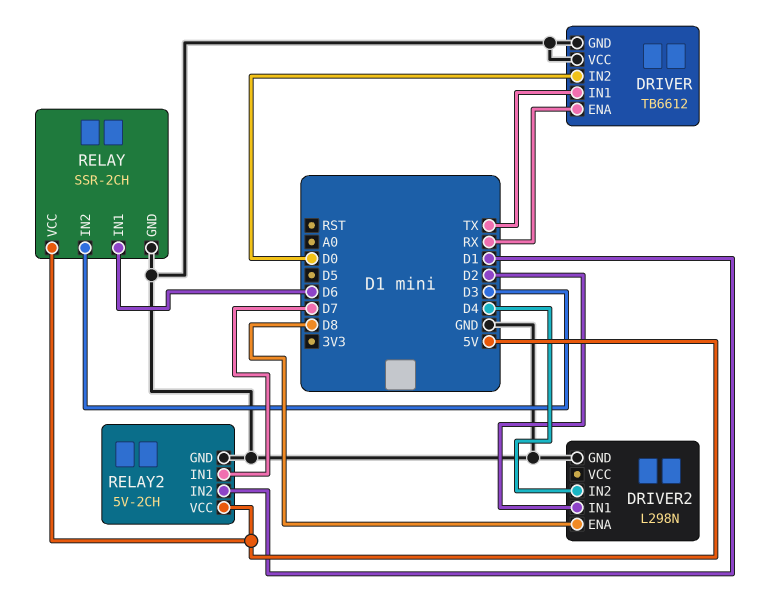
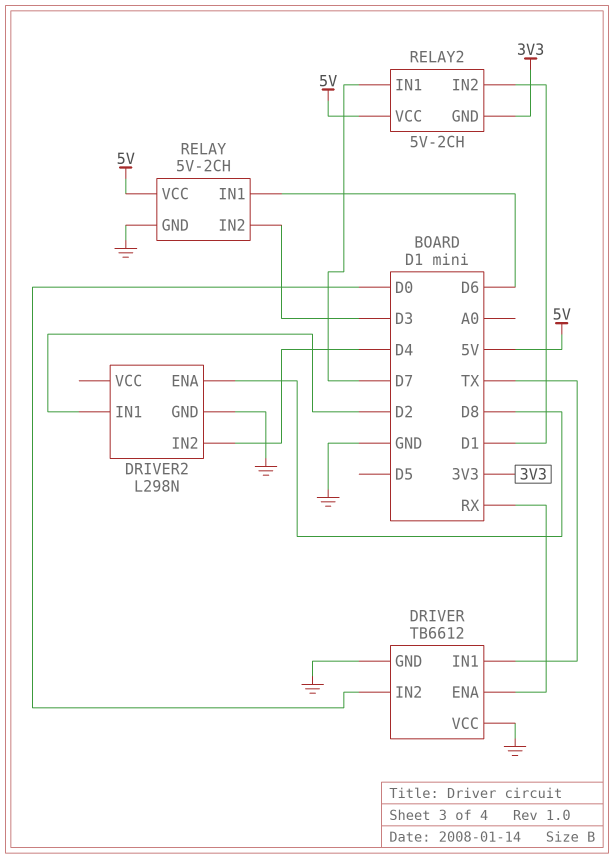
RELAY: SSR-2CH -> 5V-2CH
RELAY2 pin GND: GND -> 3V3

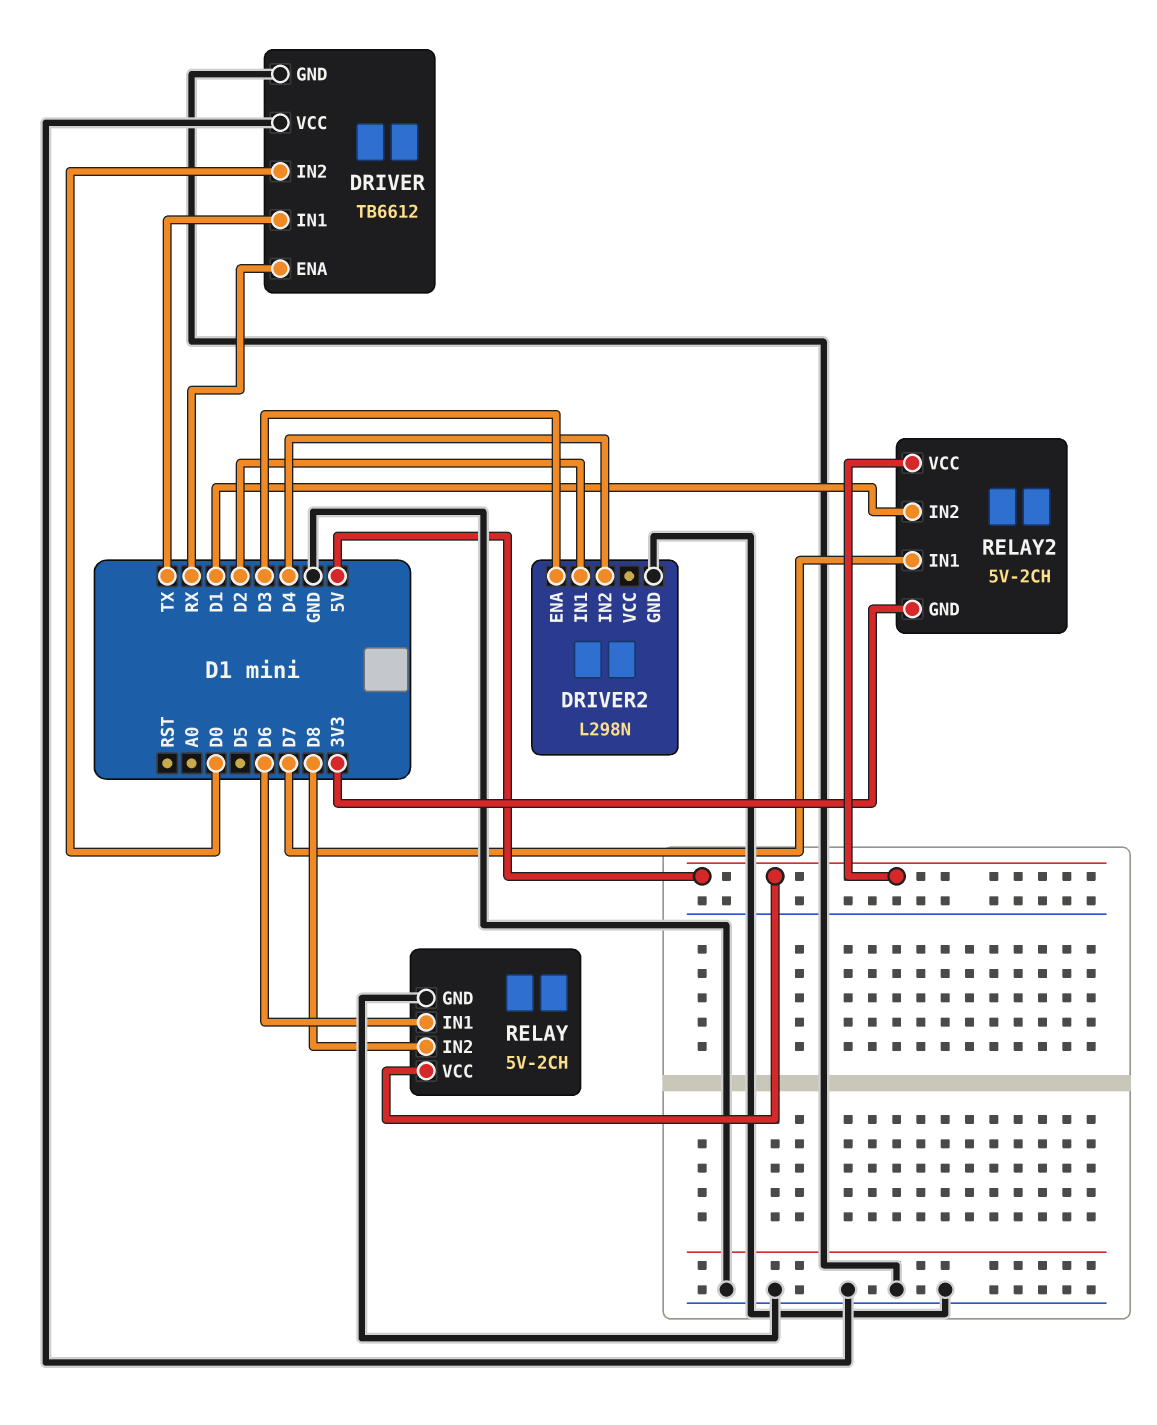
DRIVER2 pin ENA: D8 -> D3
RELAY pin IN2: D3 -> D8

